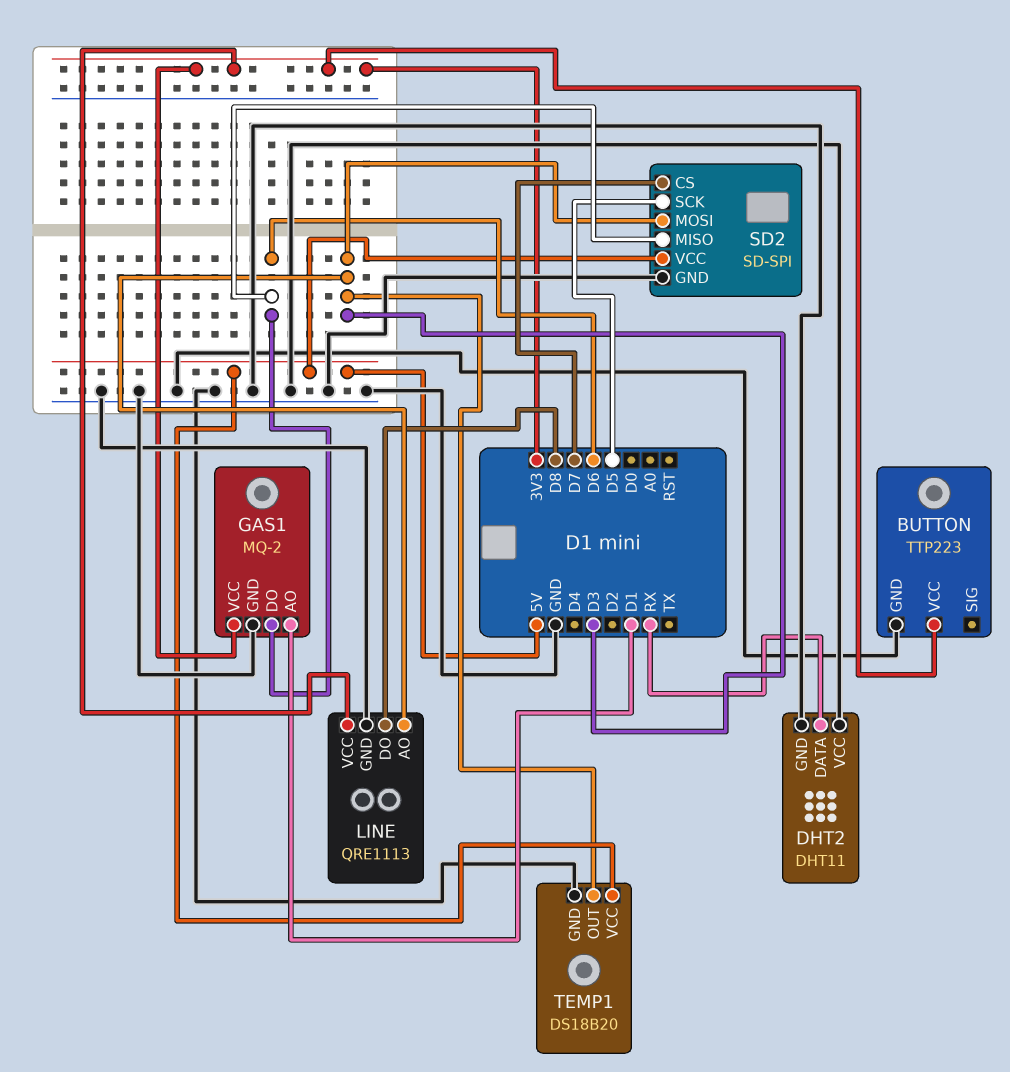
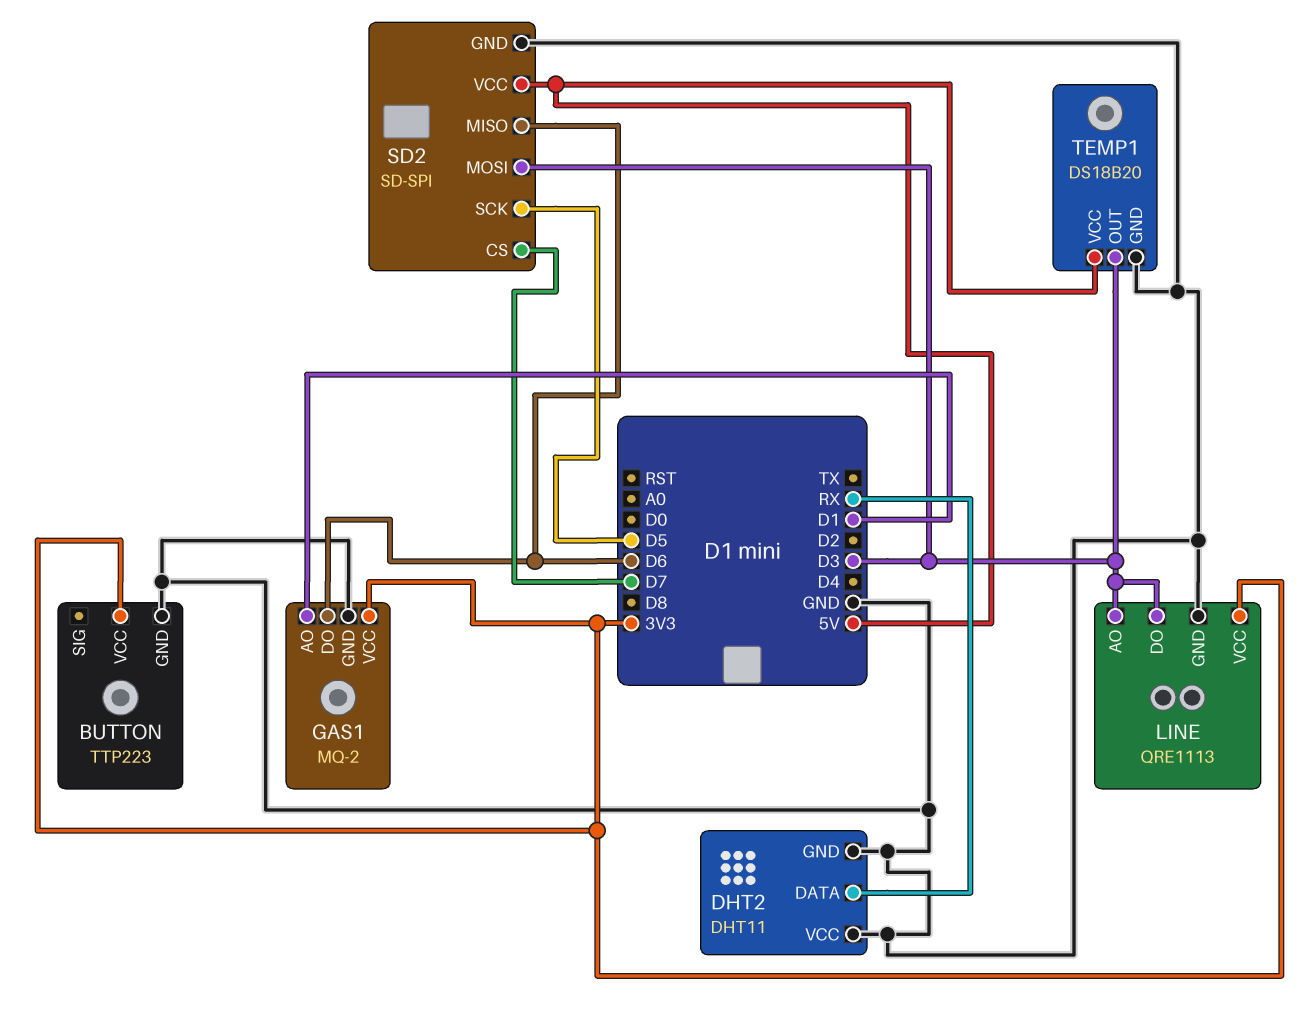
LINE pin DO: D8 -> D3

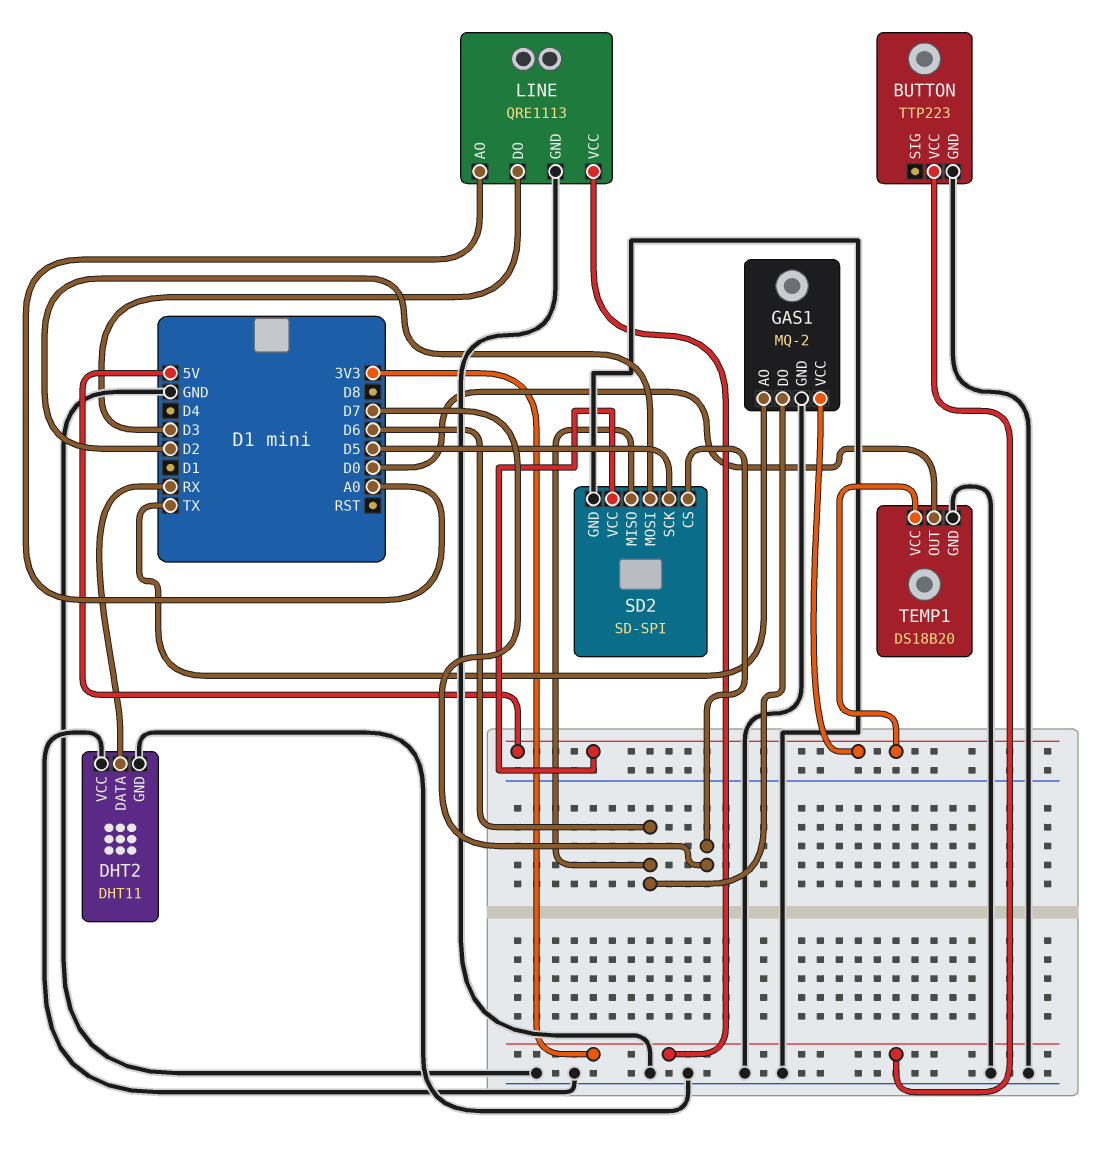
GAS1 pin AO: D1 -> TX
GAS1 pin VCC: 3V3 -> 5V
LINE pin AO: D3 -> A0
SD2 pin MOSI: D3 -> D2
TEMP1 pin OUT: D3 -> D0

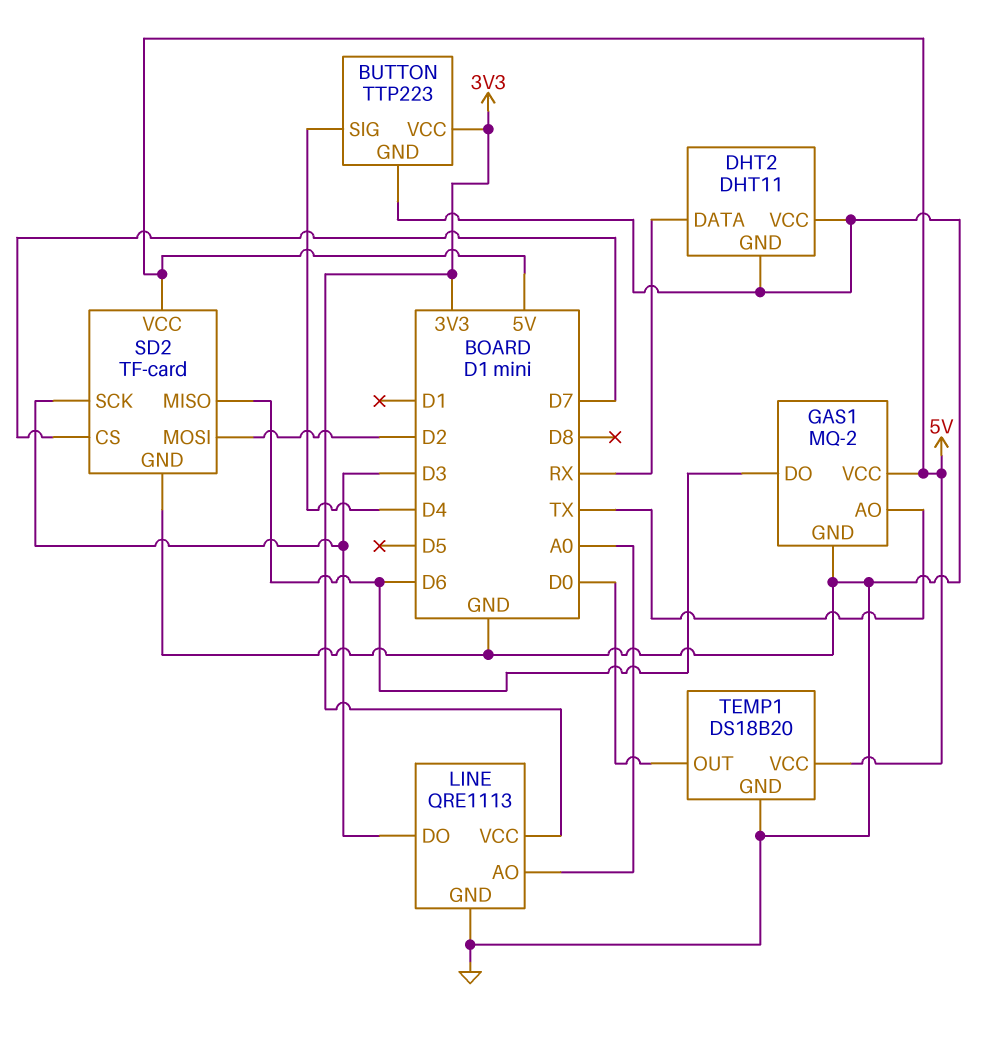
BUTTON pin SIG: none -> D4
SD2: SD-SPI -> TF-card
SD2 pin SCK: D5 -> D3

